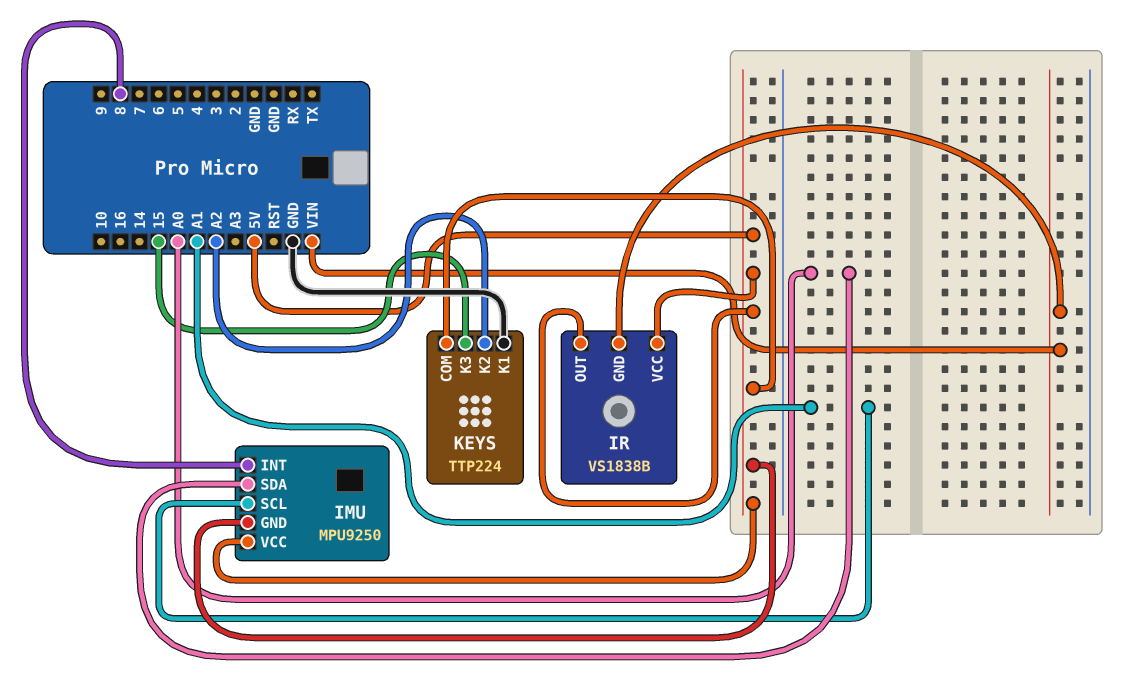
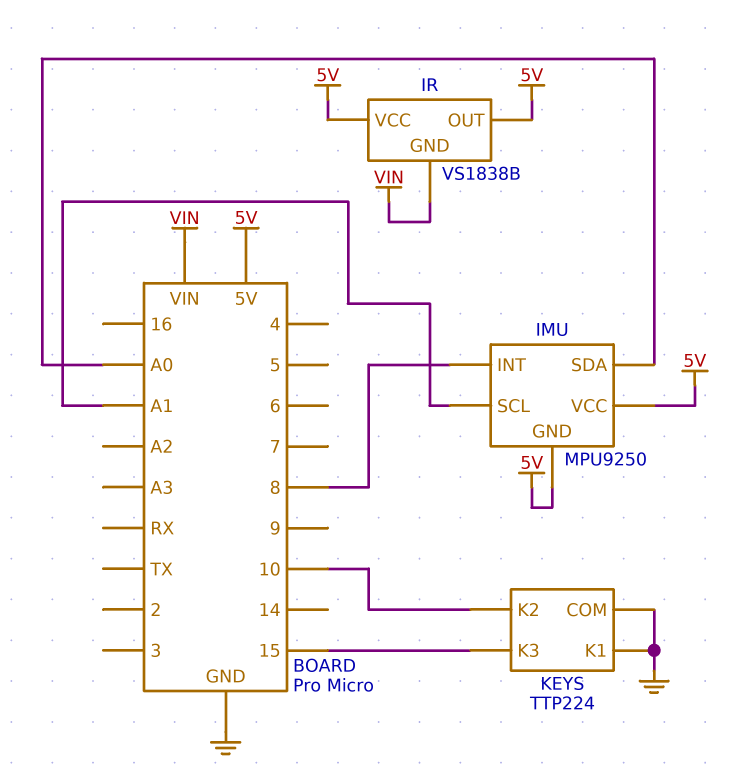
KEYS pin COM: 5V -> GND
KEYS pin K2: A2 -> 10

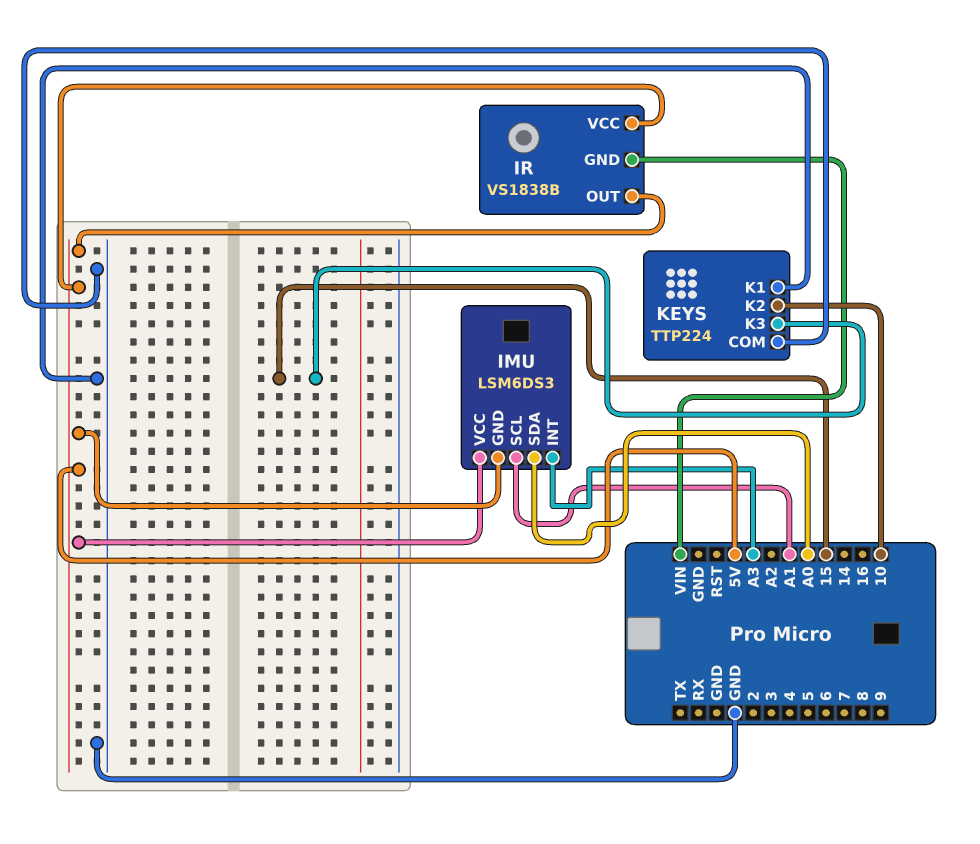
IMU: MPU9250 -> LSM6DS3
IMU pin INT: 8 -> A3

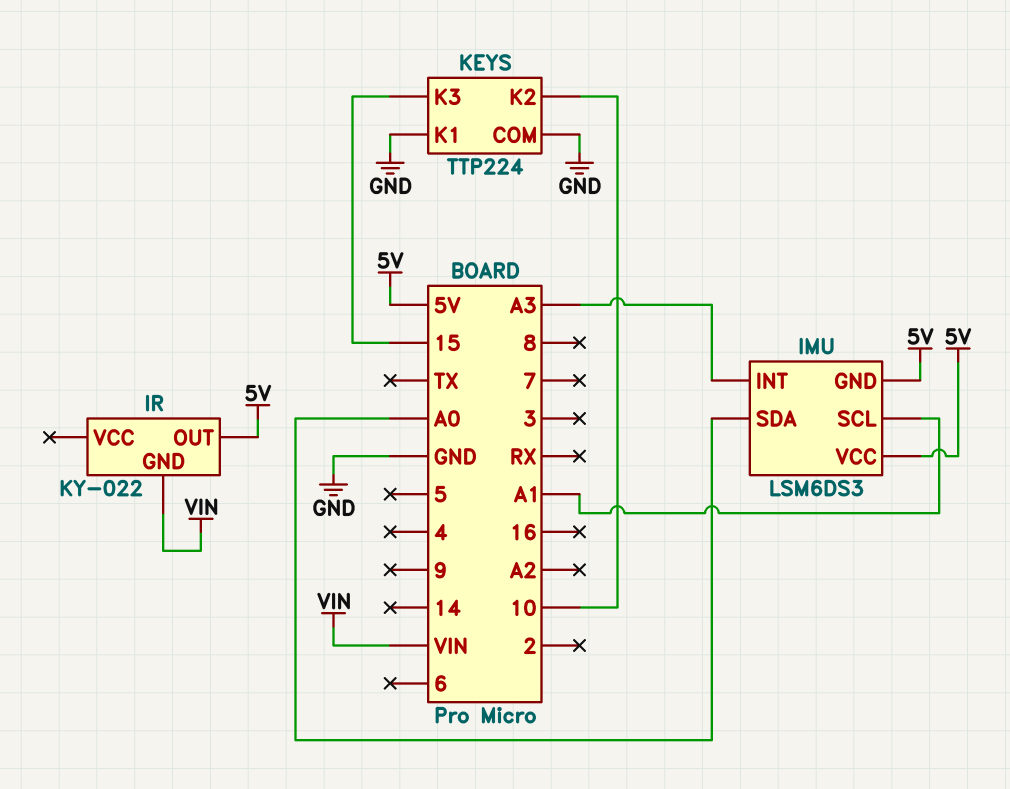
IR: VS1838B -> KY-022
IR pin VCC: 5V -> none

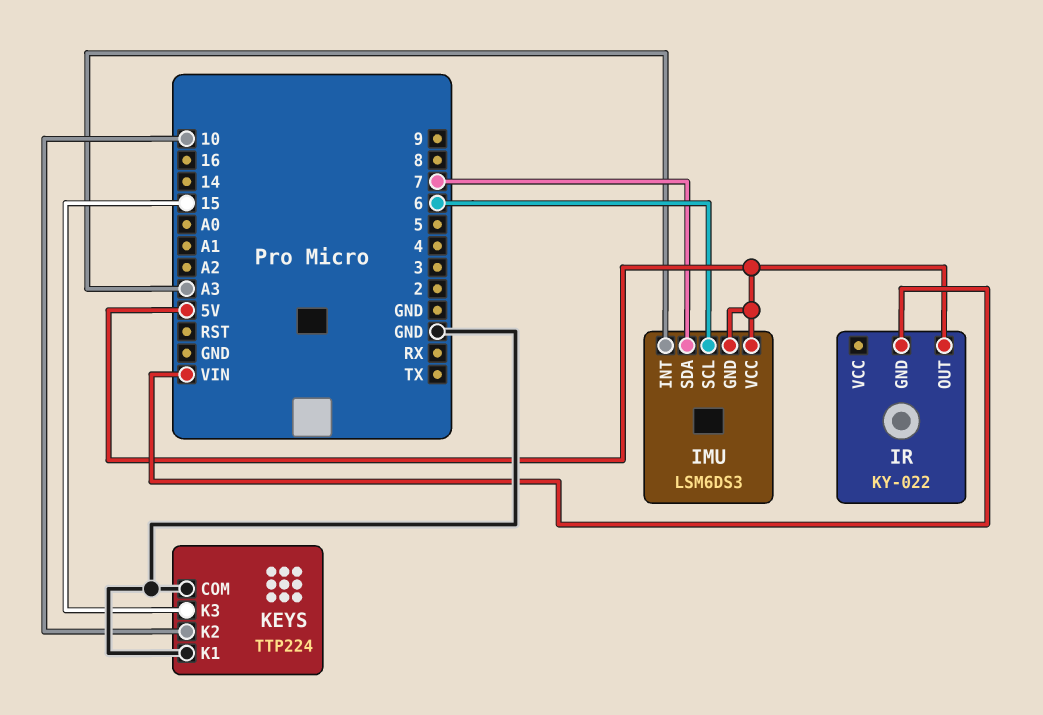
IMU pin SCL: A1 -> 6
IMU pin SDA: A0 -> 7

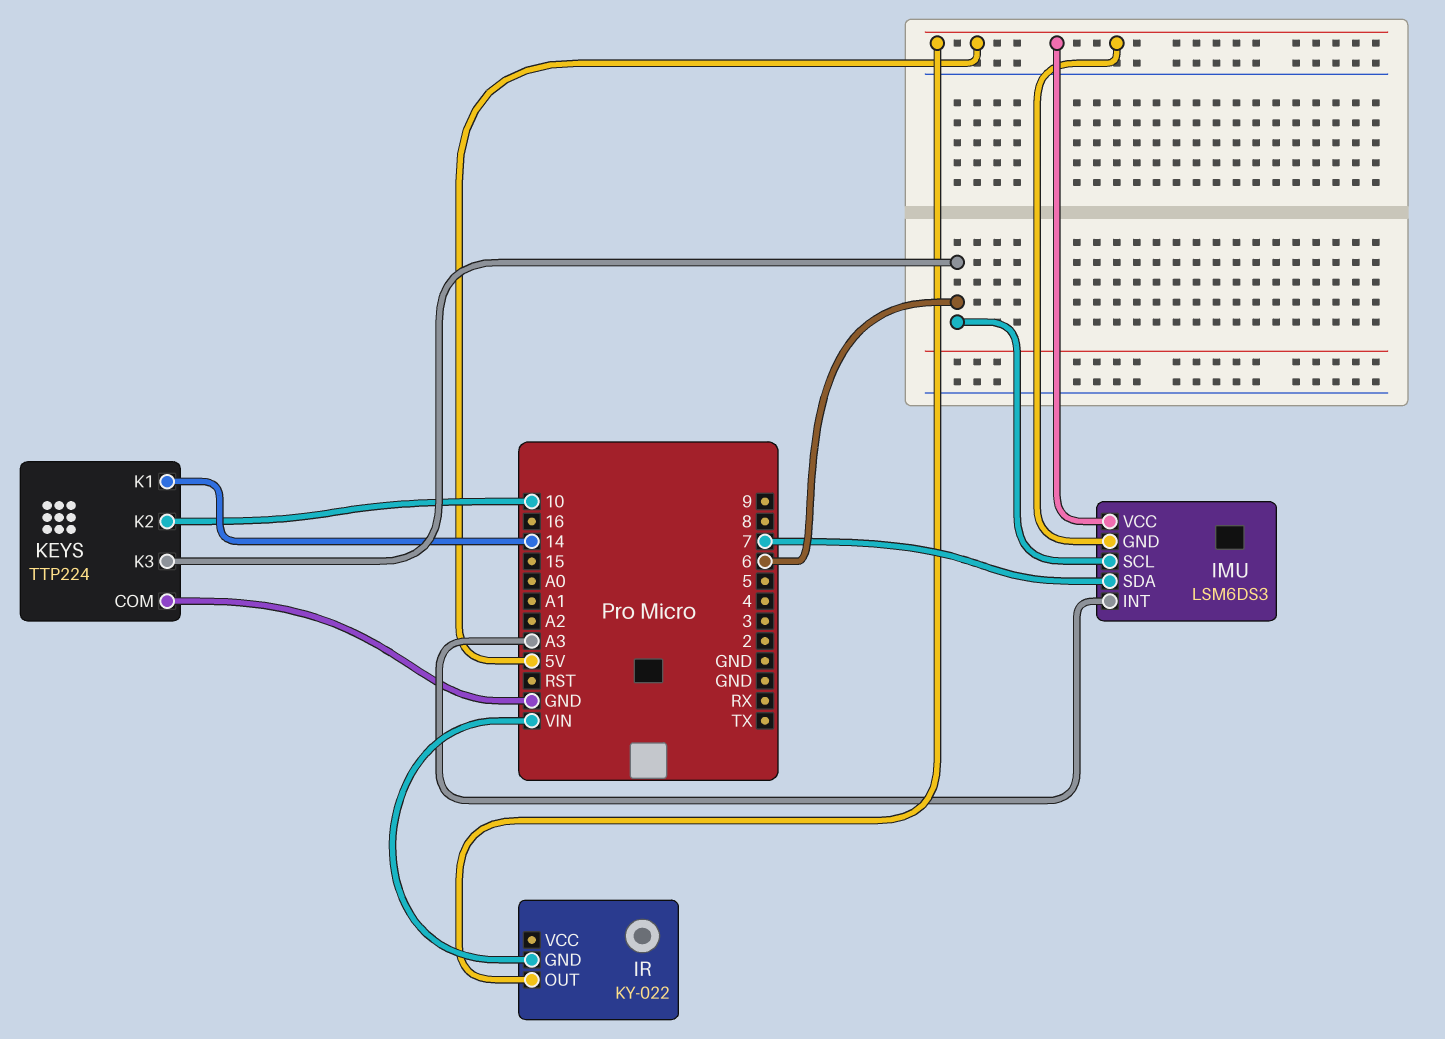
KEYS pin K1: GND -> 14
KEYS pin K3: 15 -> 6

